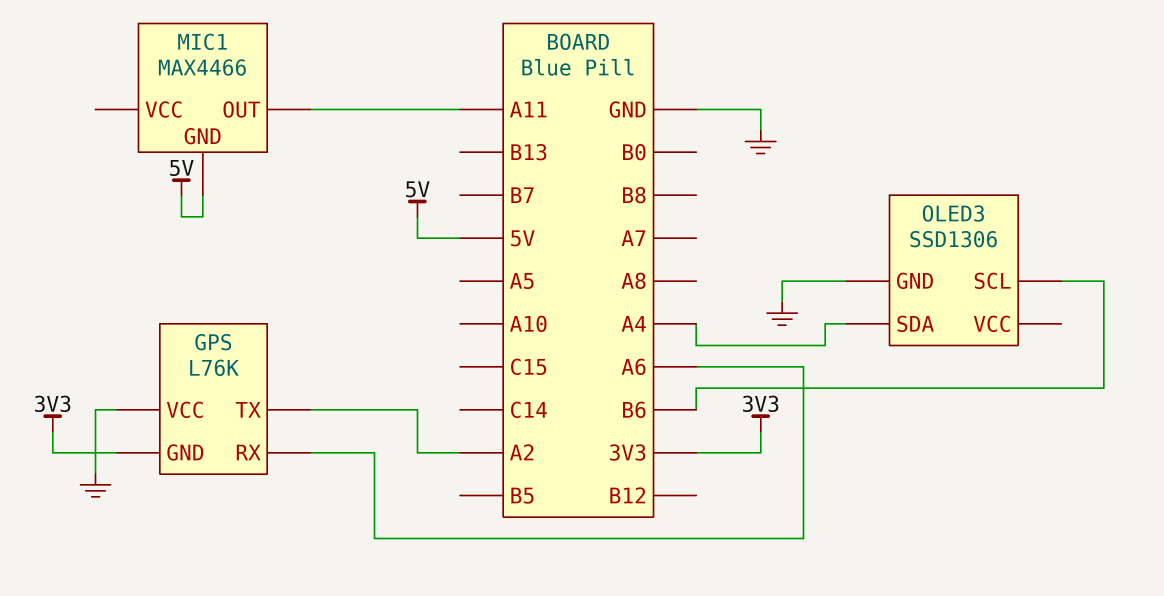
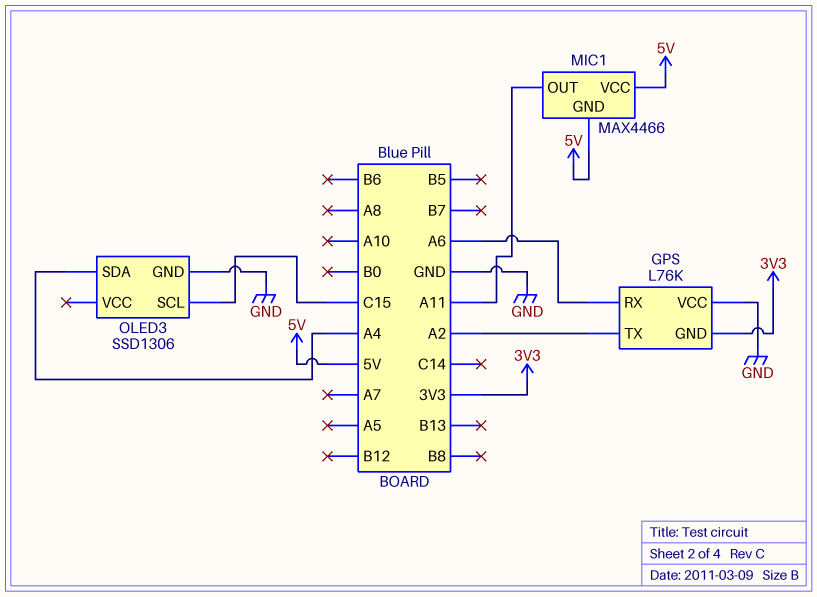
MIC1 pin VCC: none -> 5V
OLED3 pin SCL: B6 -> C15

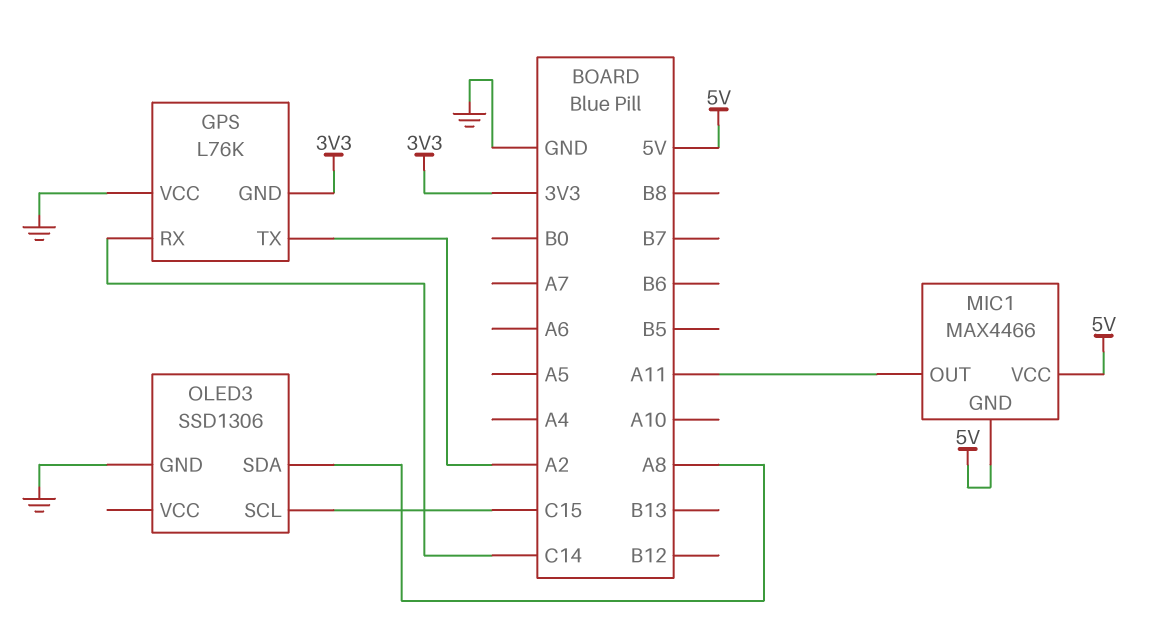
GPS pin RX: A6 -> C14
OLED3 pin SDA: A4 -> A8

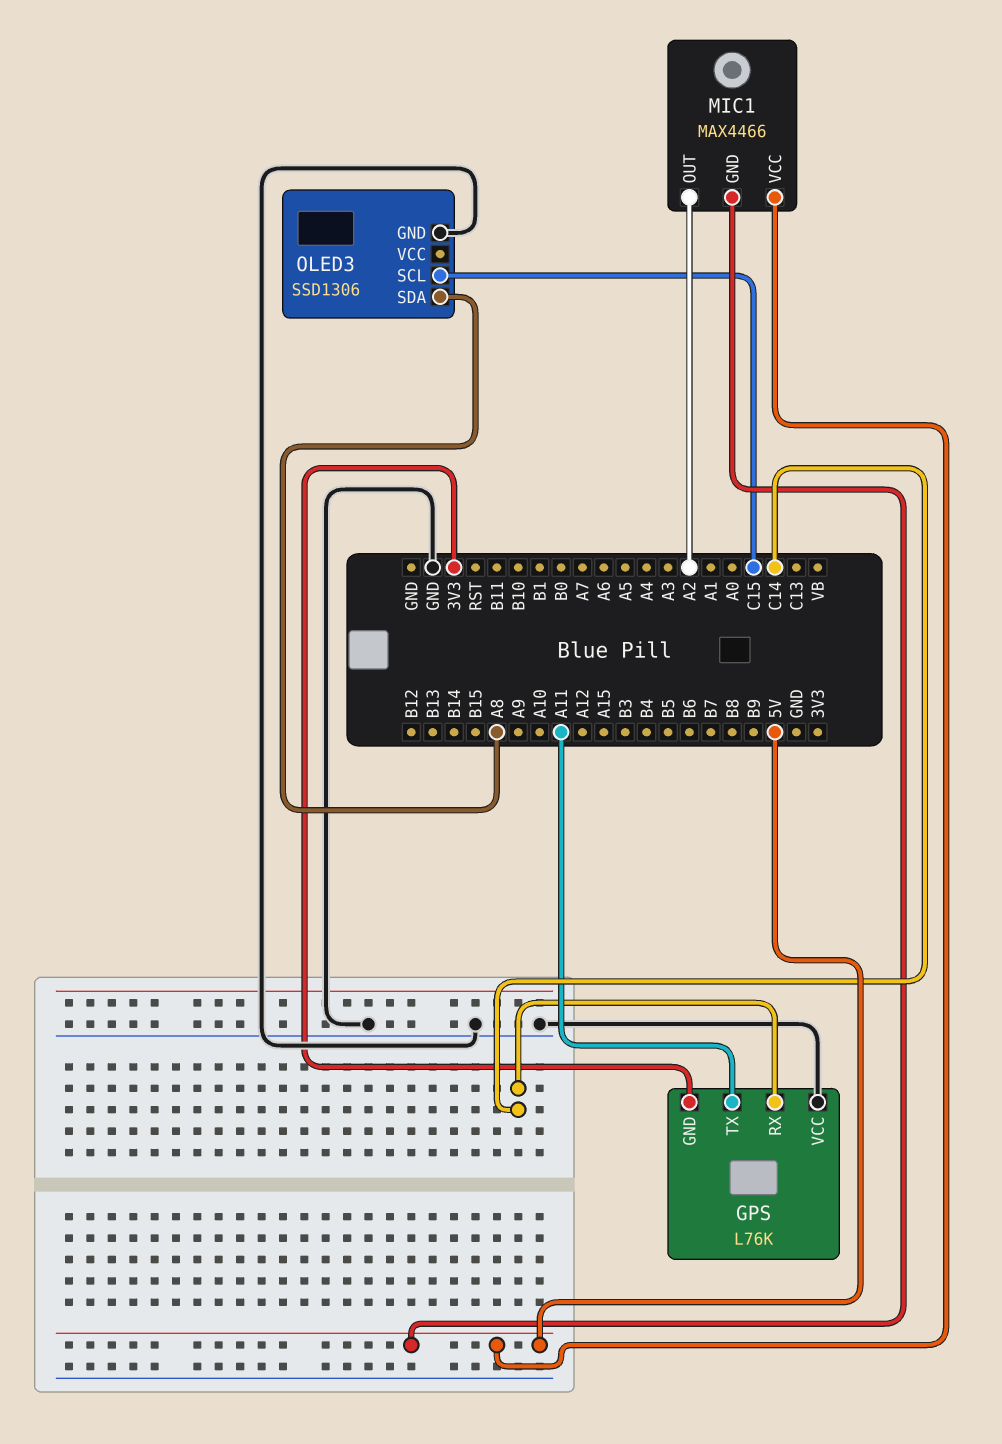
GPS pin TX: A2 -> A11
MIC1 pin OUT: A11 -> A2

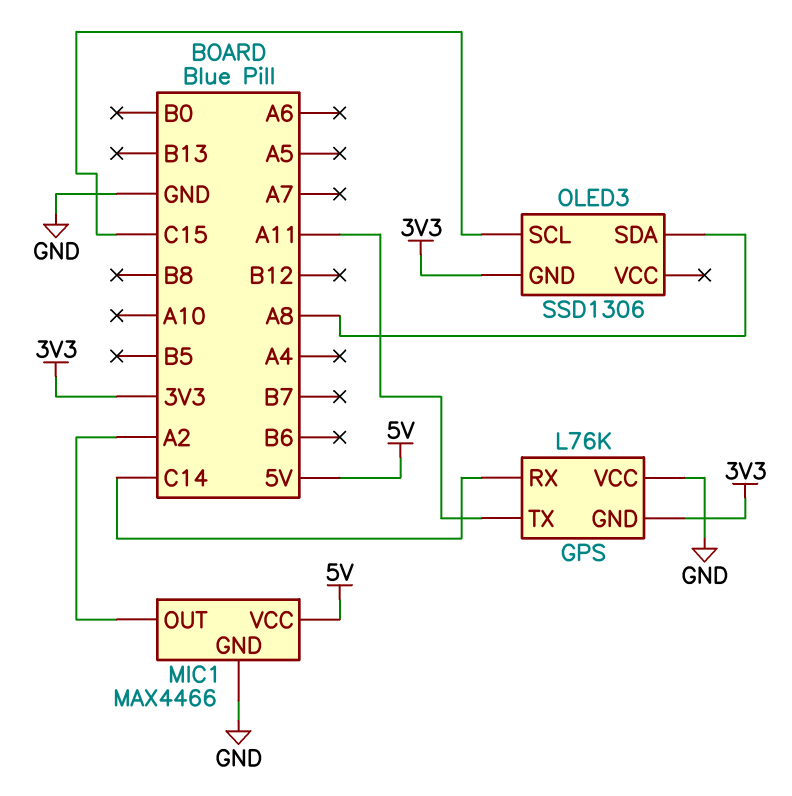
MIC1 pin GND: 5V -> GND
OLED3 pin GND: GND -> 3V3

